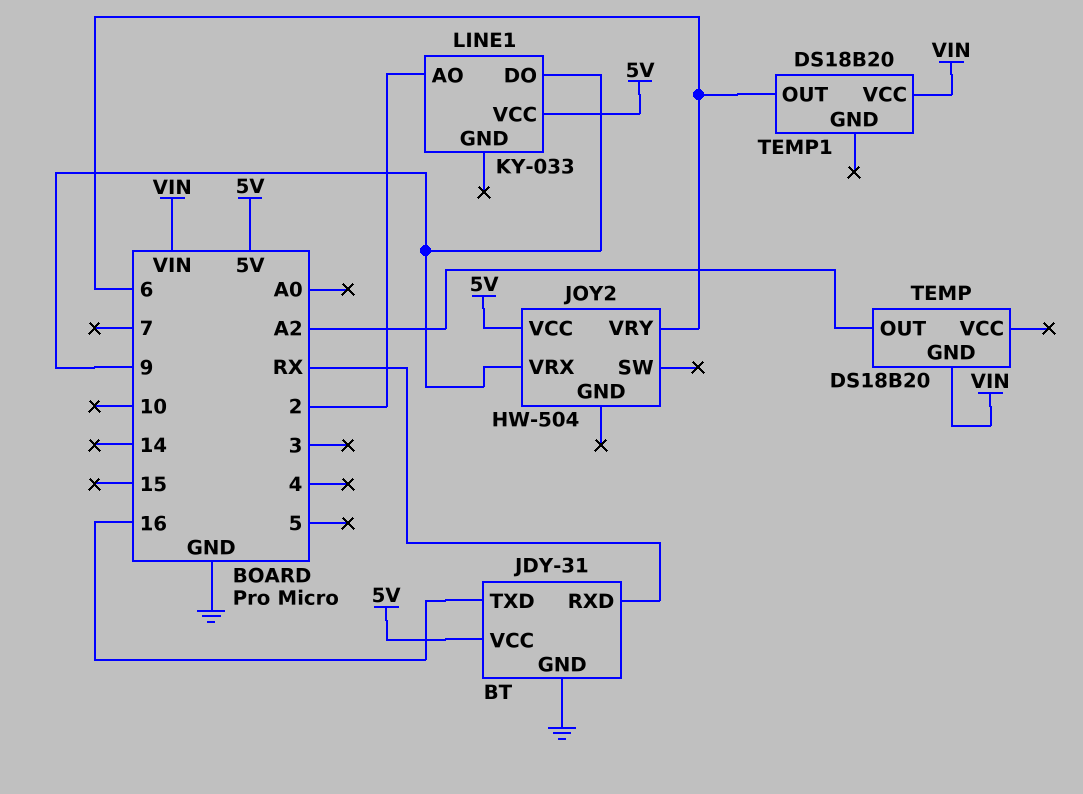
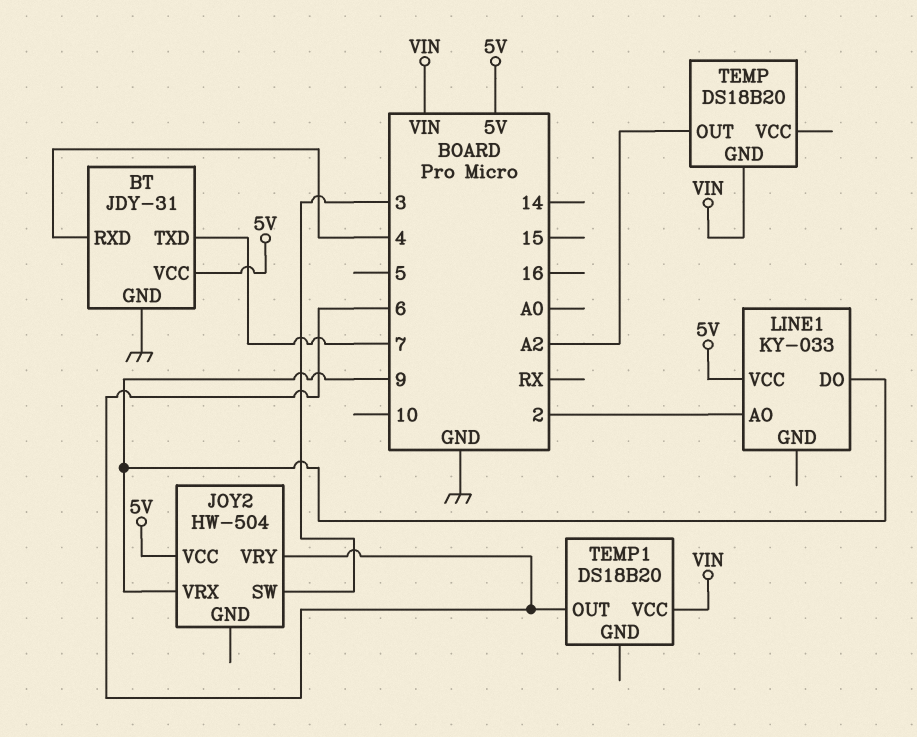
BT pin RXD: RX -> 4
BT pin TXD: 16 -> 7
JOY2 pin SW: none -> 3

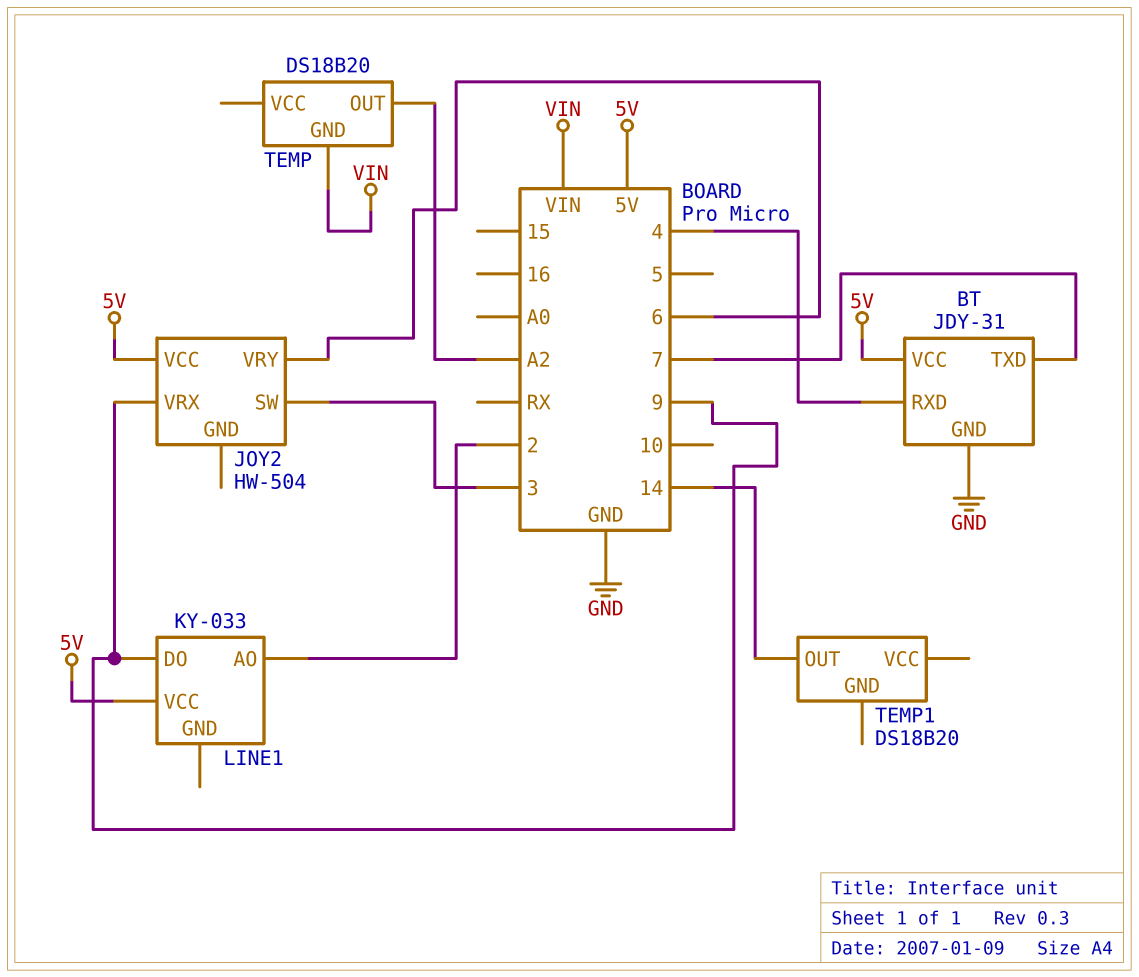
TEMP1 pin OUT: 6 -> 14
TEMP1 pin VCC: VIN -> none

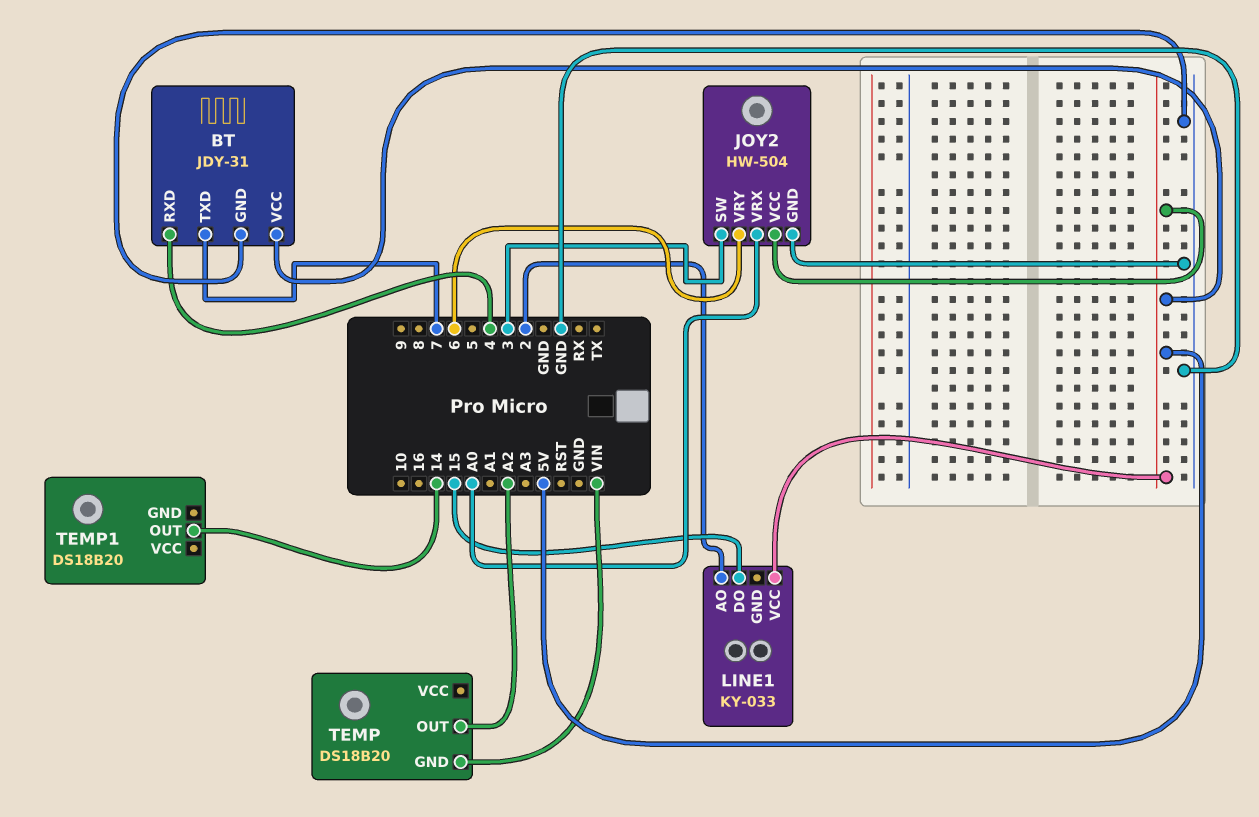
JOY2 pin GND: none -> GND
JOY2 pin VRX: 9 -> A0
LINE1 pin DO: 9 -> 15

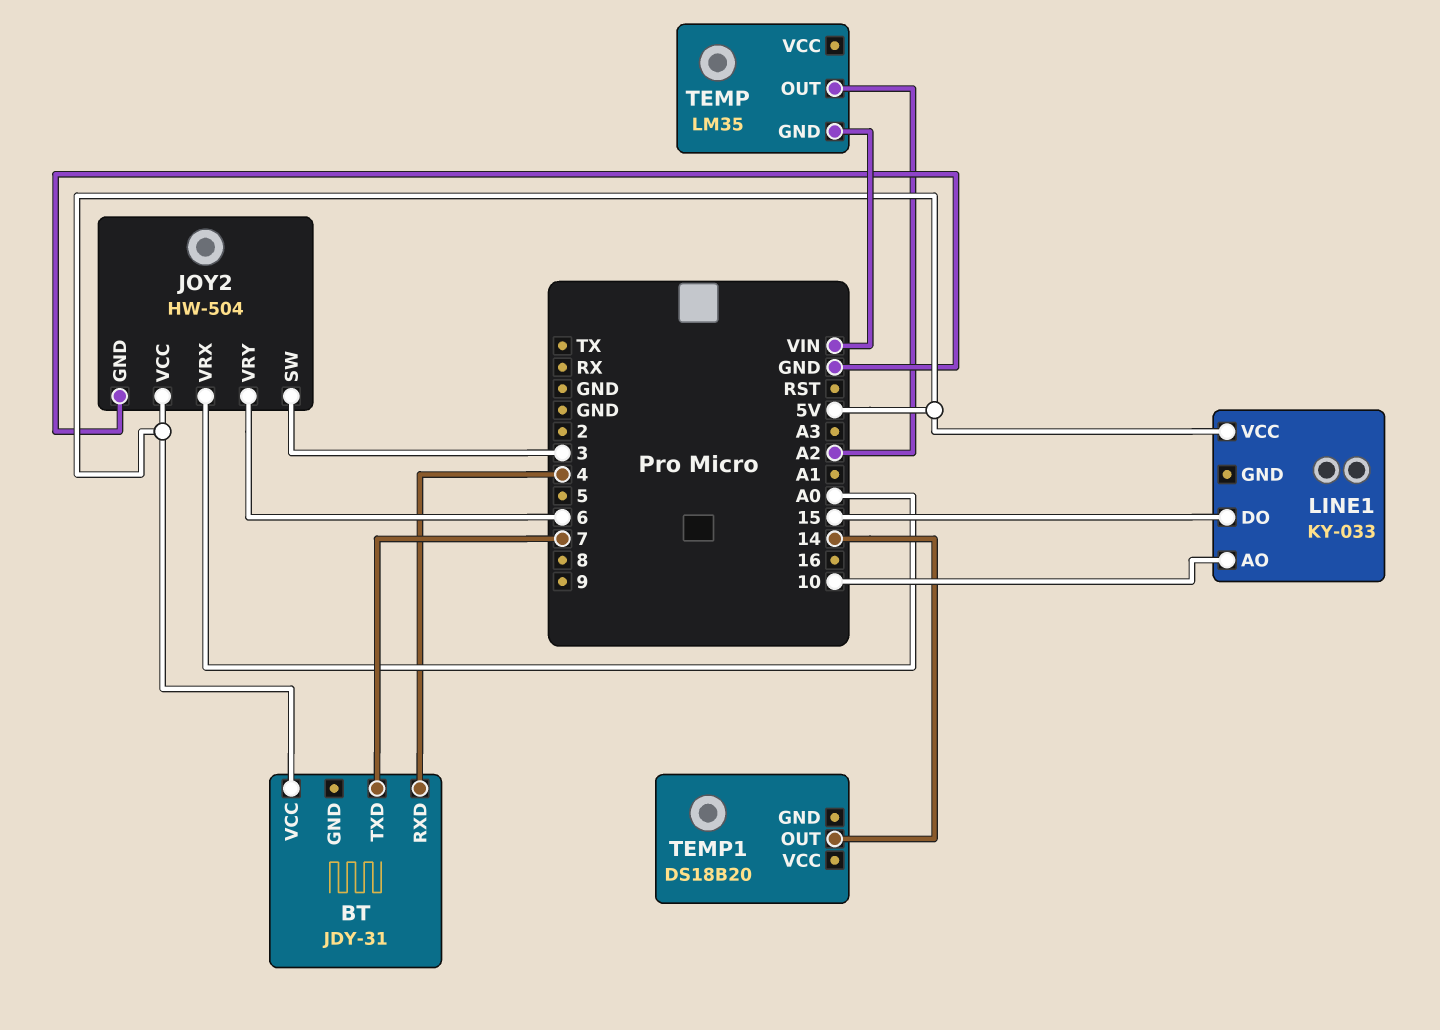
BT pin GND: GND -> none
LINE1 pin AO: 2 -> 10
TEMP: DS18B20 -> LM35

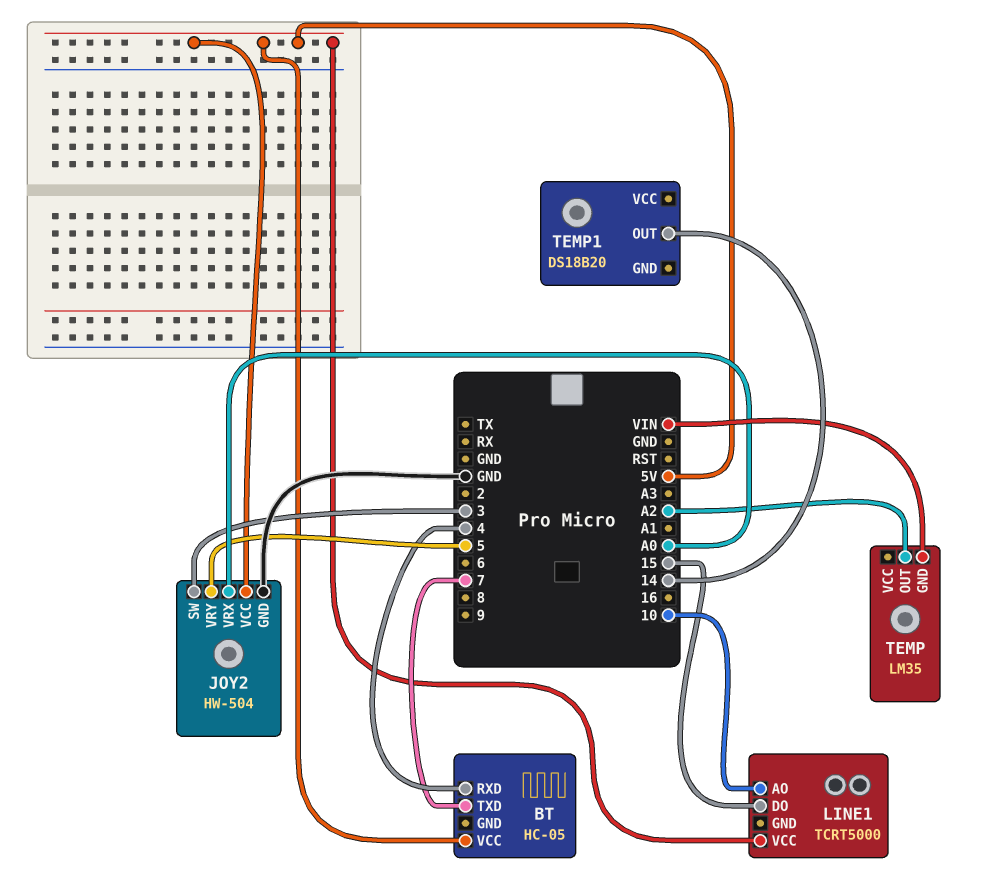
BT: JDY-31 -> HC-05
JOY2 pin VRY: 6 -> 5
LINE1: KY-033 -> TCRT5000

